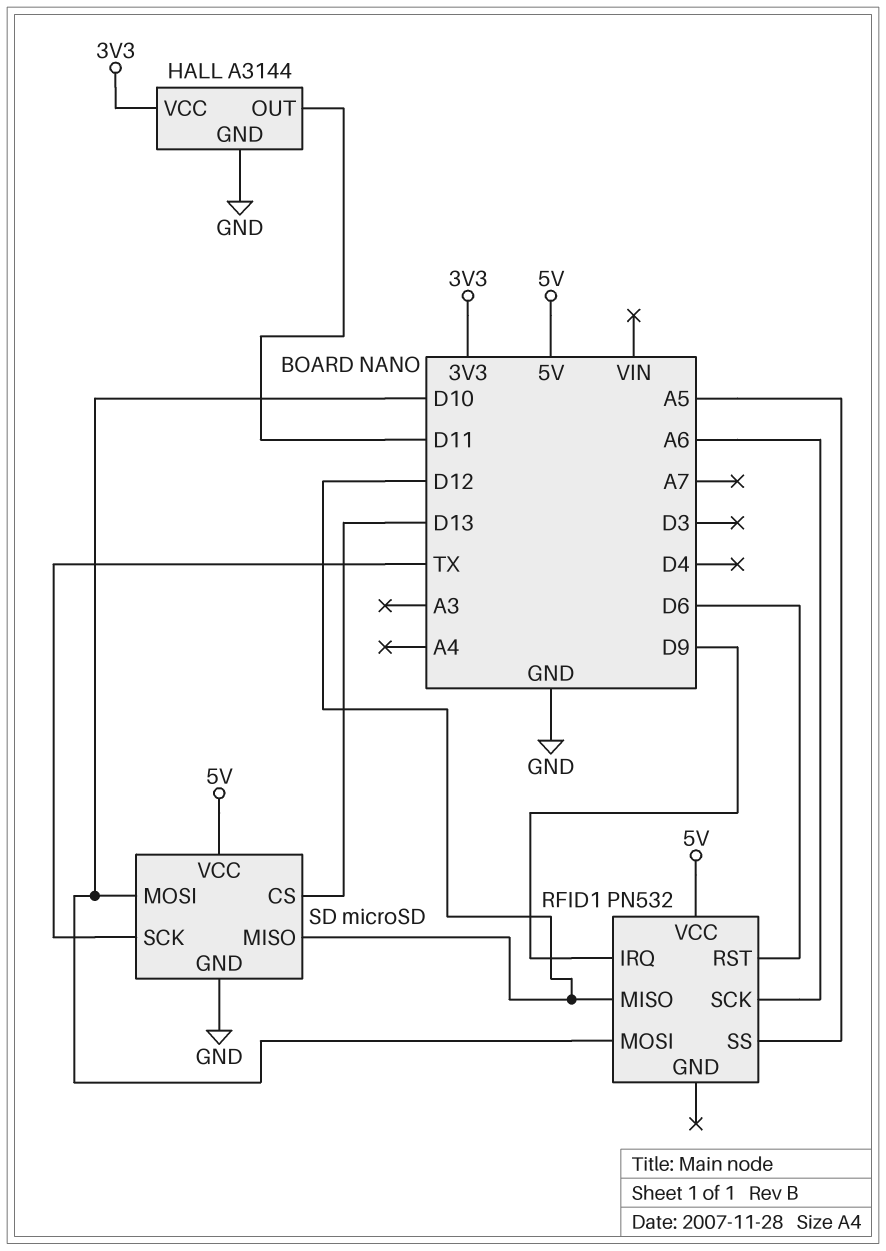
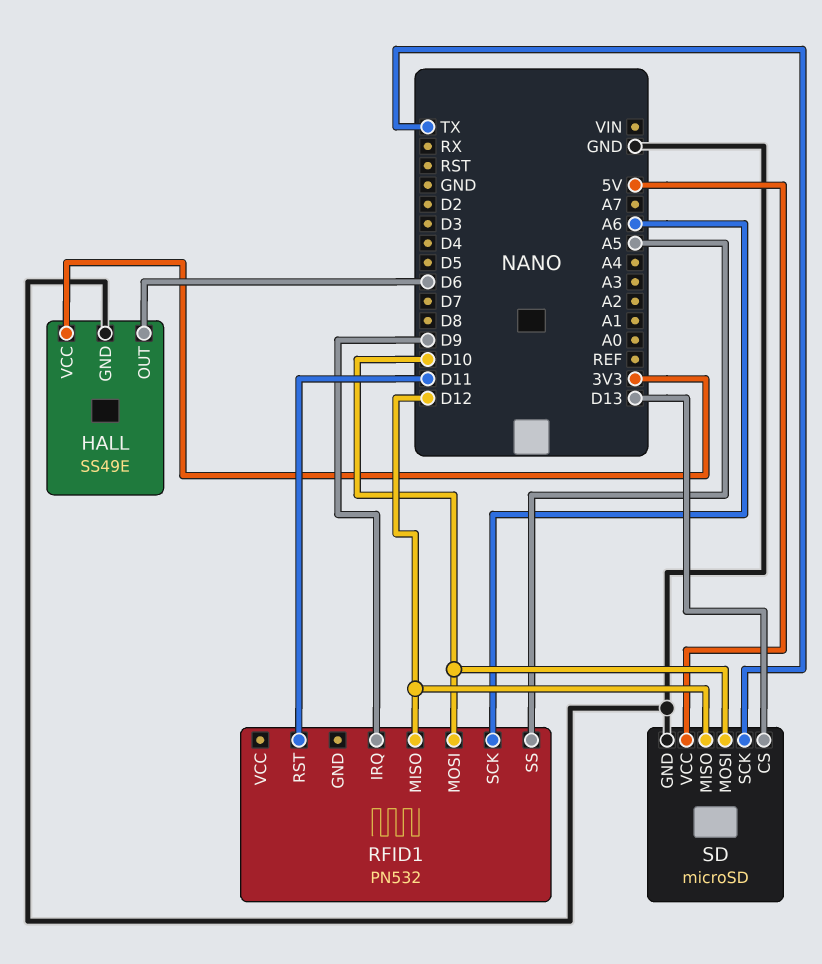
HALL: A3144 -> SS49E
HALL pin OUT: D11 -> D6
RFID1 pin RST: D6 -> D11
RFID1 pin VCC: 5V -> none

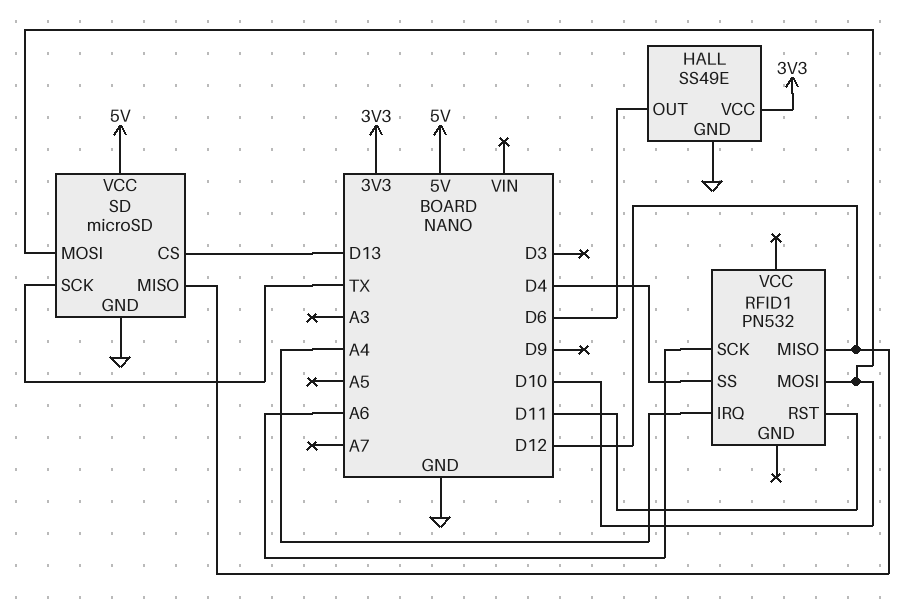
RFID1 pin IRQ: D9 -> A4
RFID1 pin SS: A5 -> D4

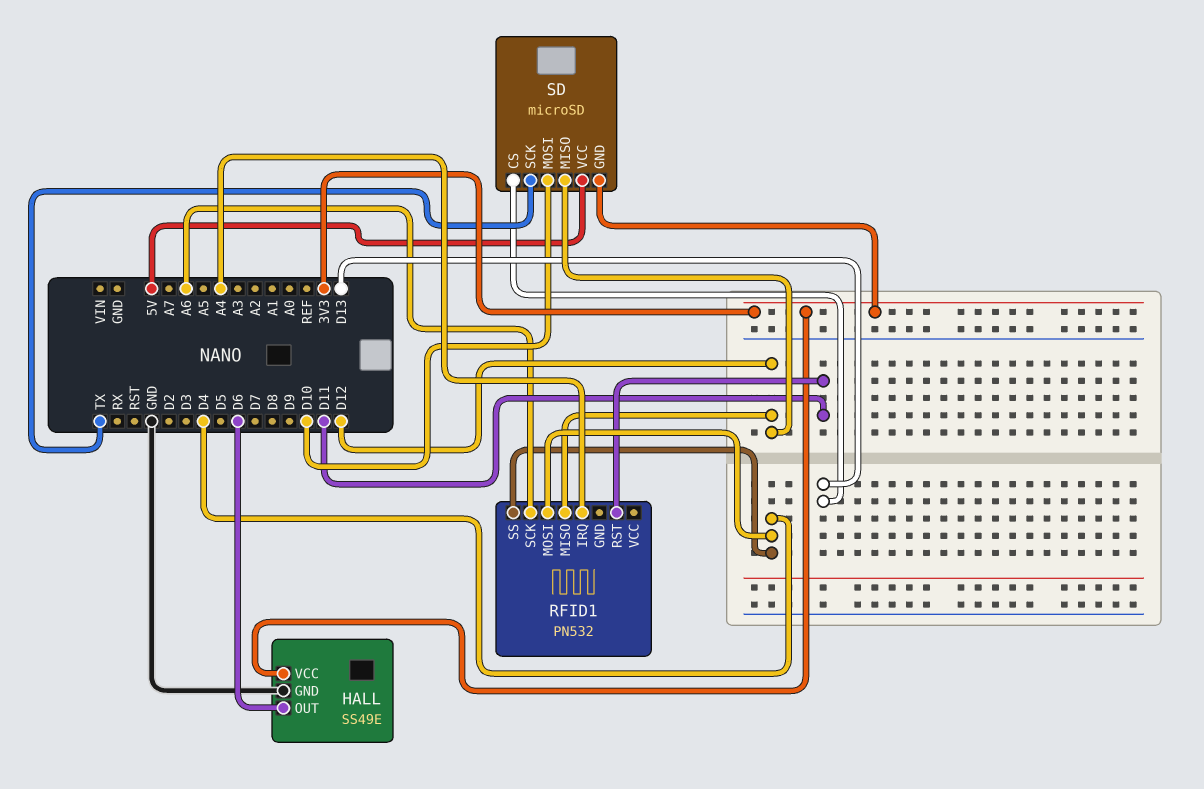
RFID1 pin MOSI: D10 -> D4
SD pin GND: GND -> 3V3

